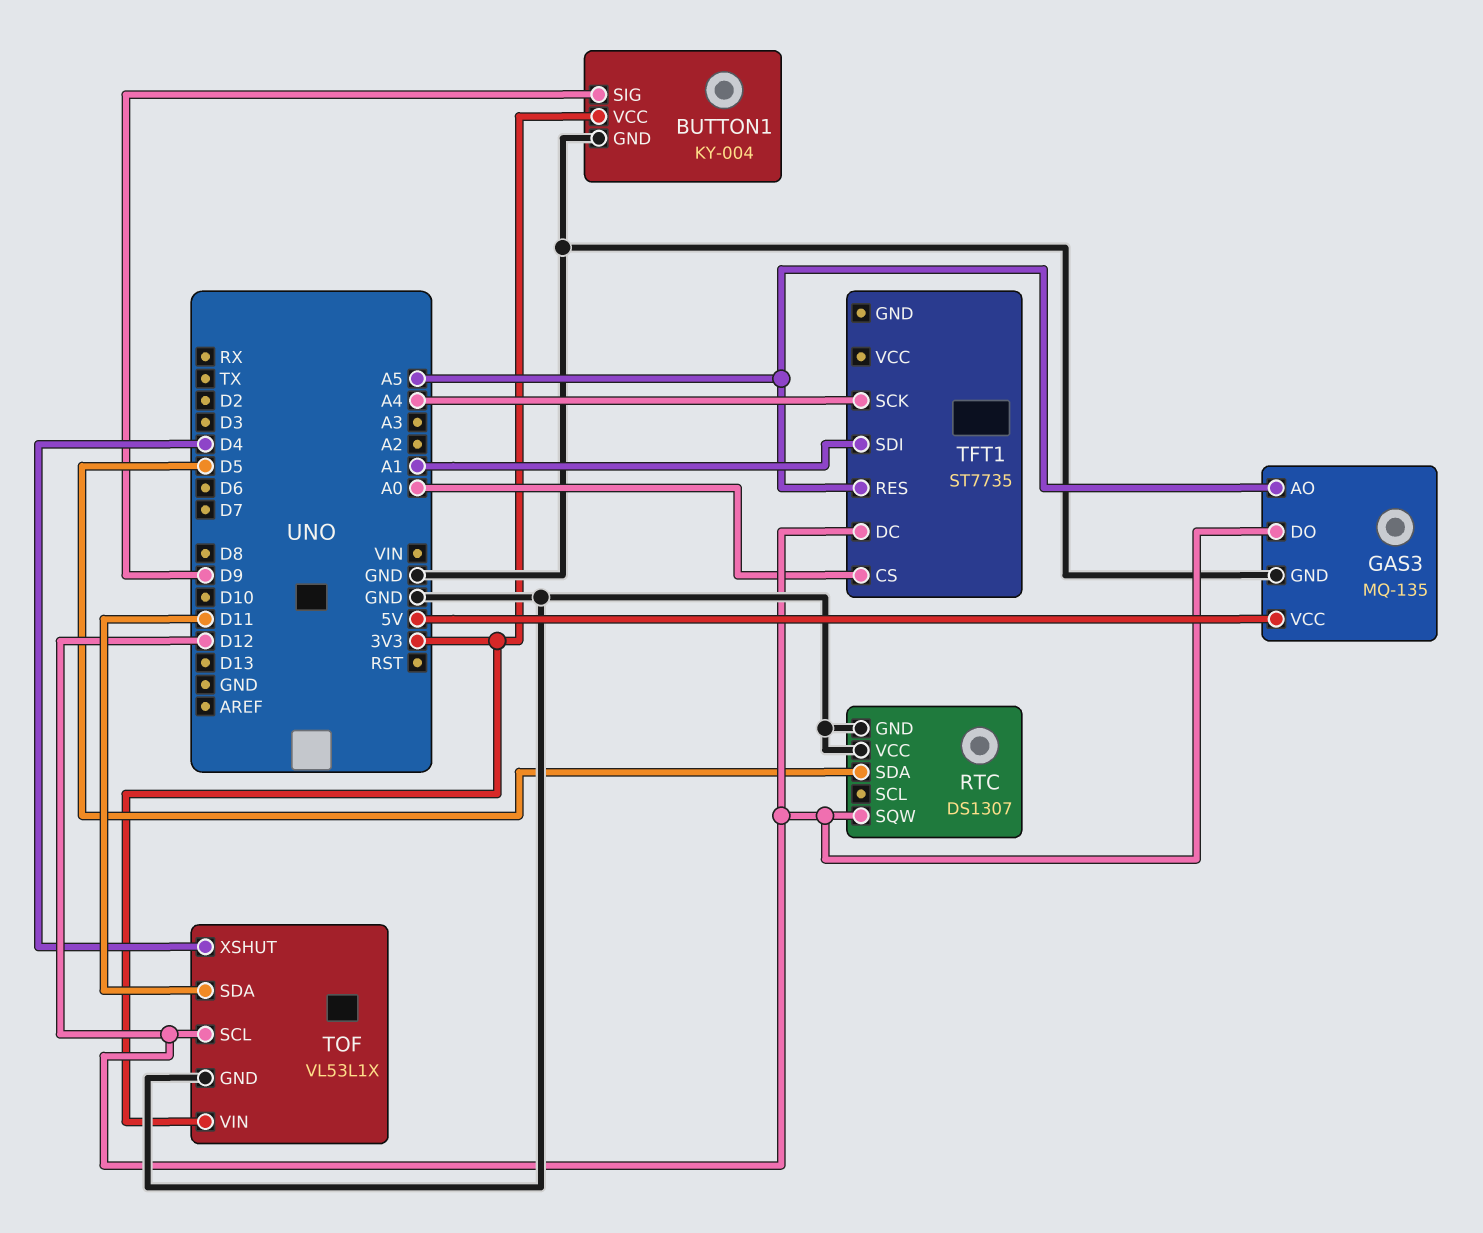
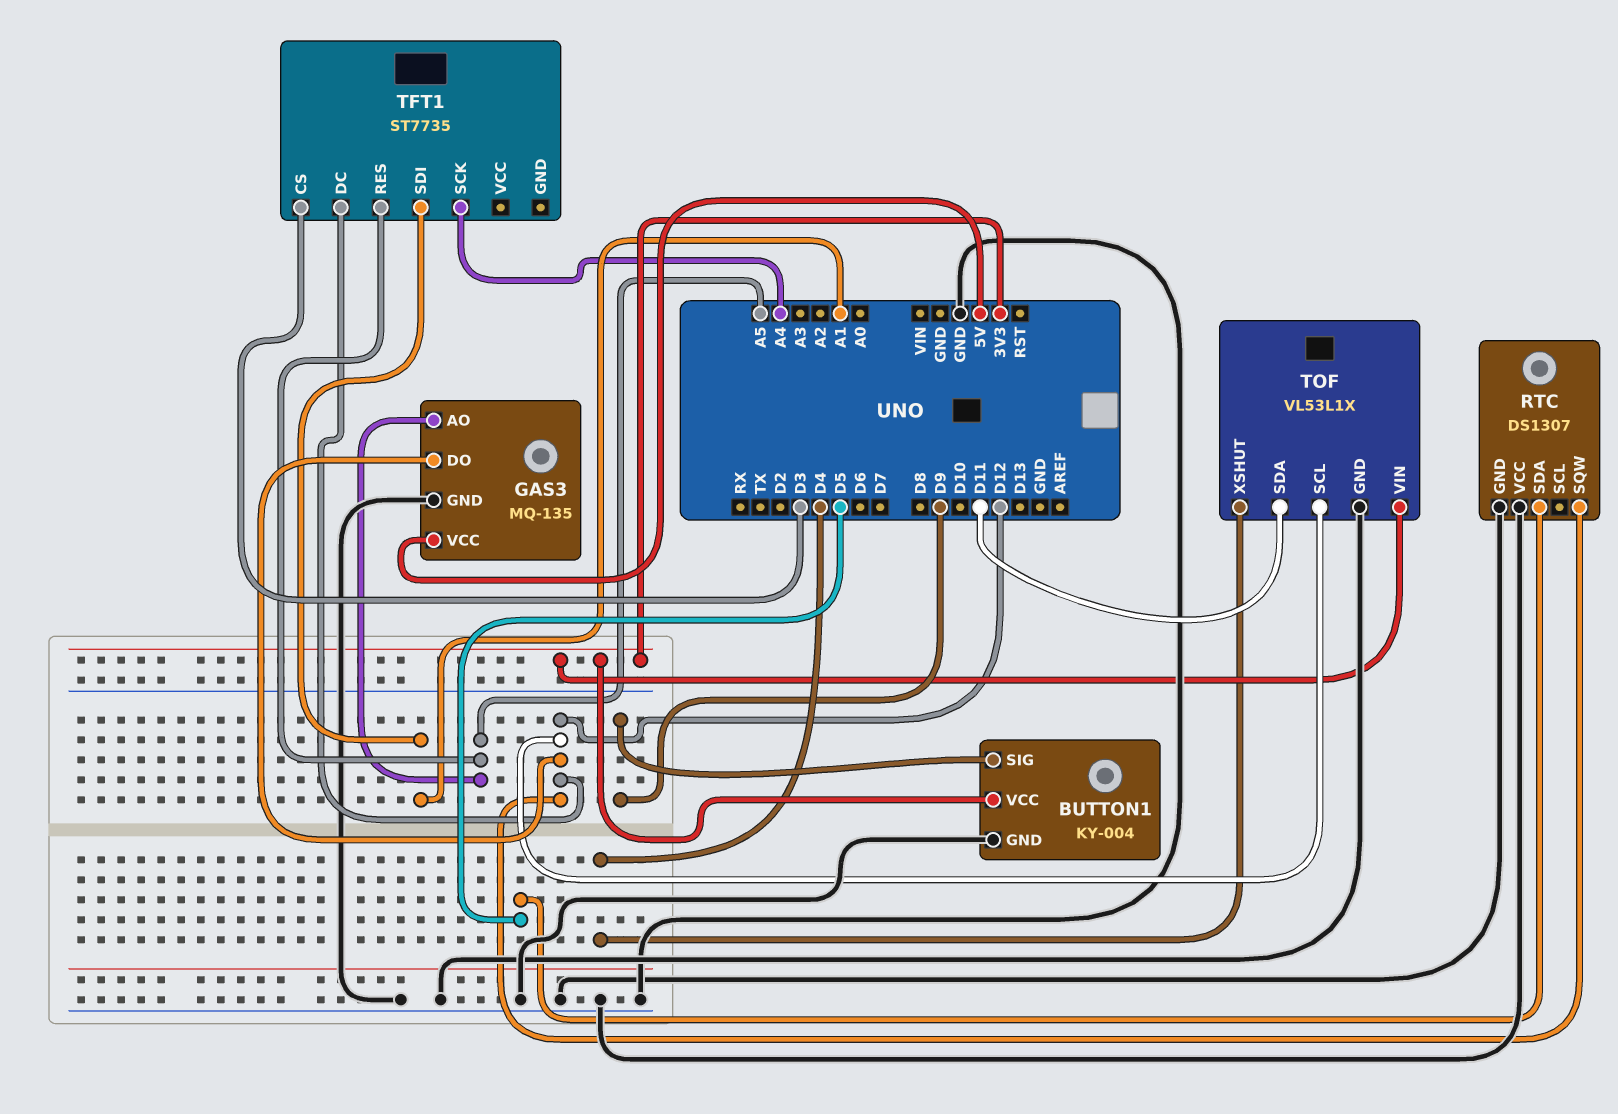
TFT1 pin CS: A0 -> D3

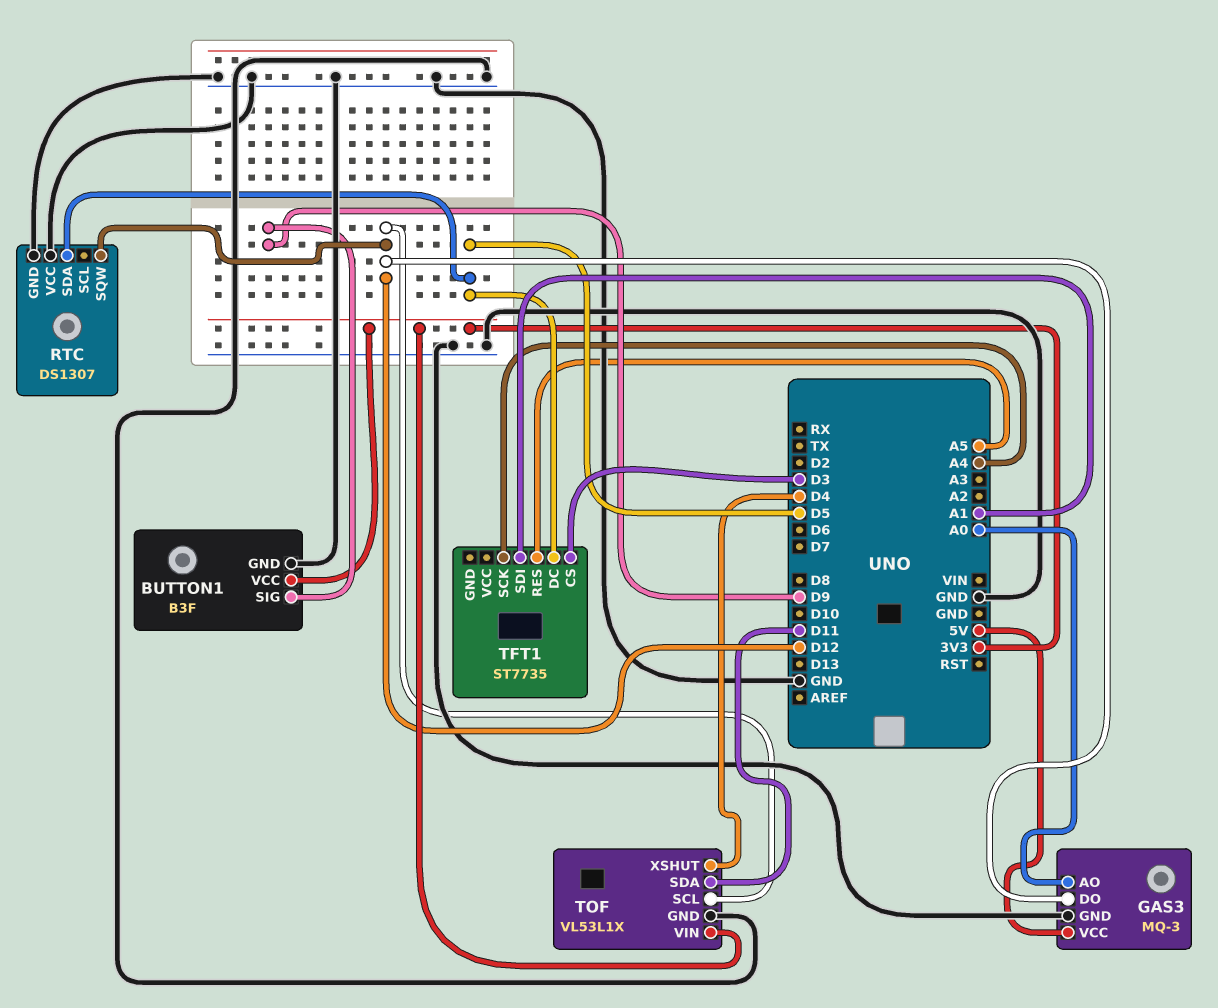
BUTTON1: KY-004 -> B3F
GAS3: MQ-135 -> MQ-3
GAS3 pin AO: A5 -> A0
TFT1 pin DC: D12 -> D5

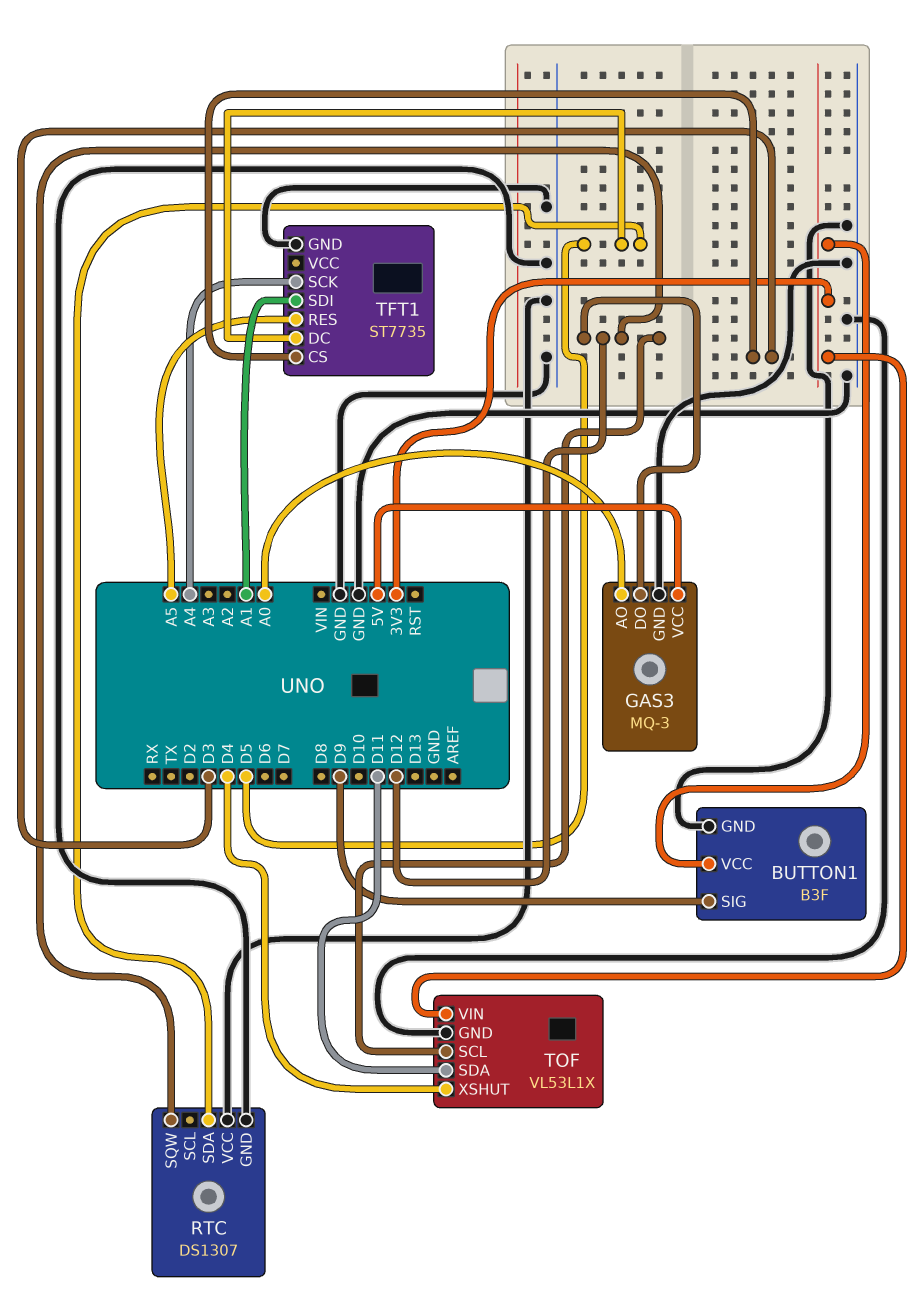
TFT1 pin GND: none -> GND

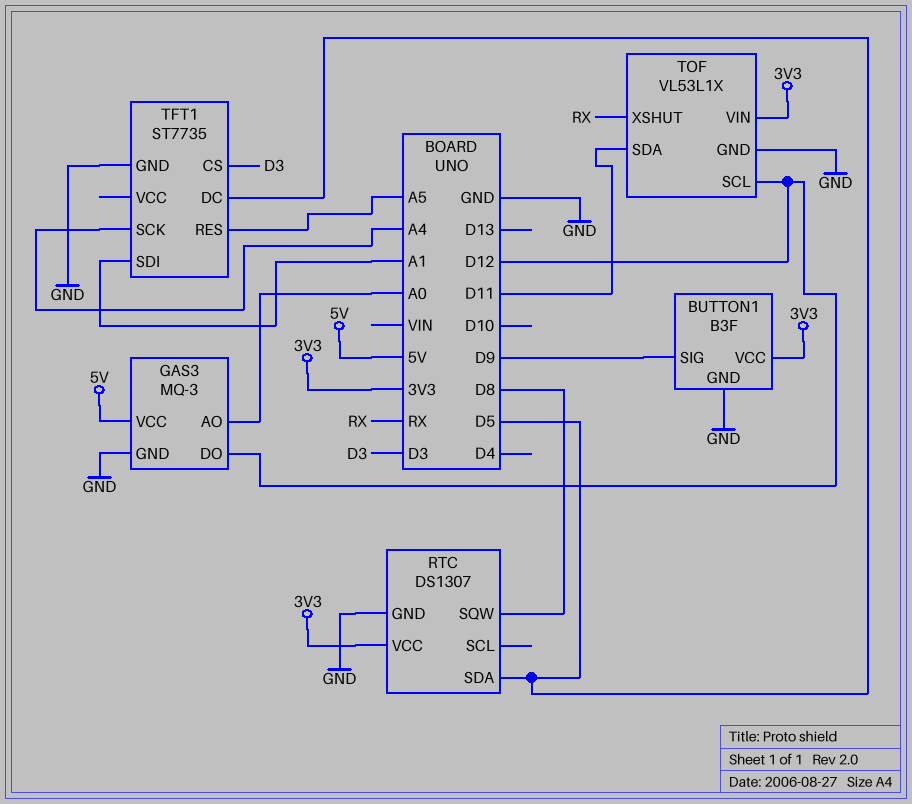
RTC pin SQW: D12 -> D8
RTC pin VCC: GND -> 3V3
TOF pin XSHUT: D4 -> RX

